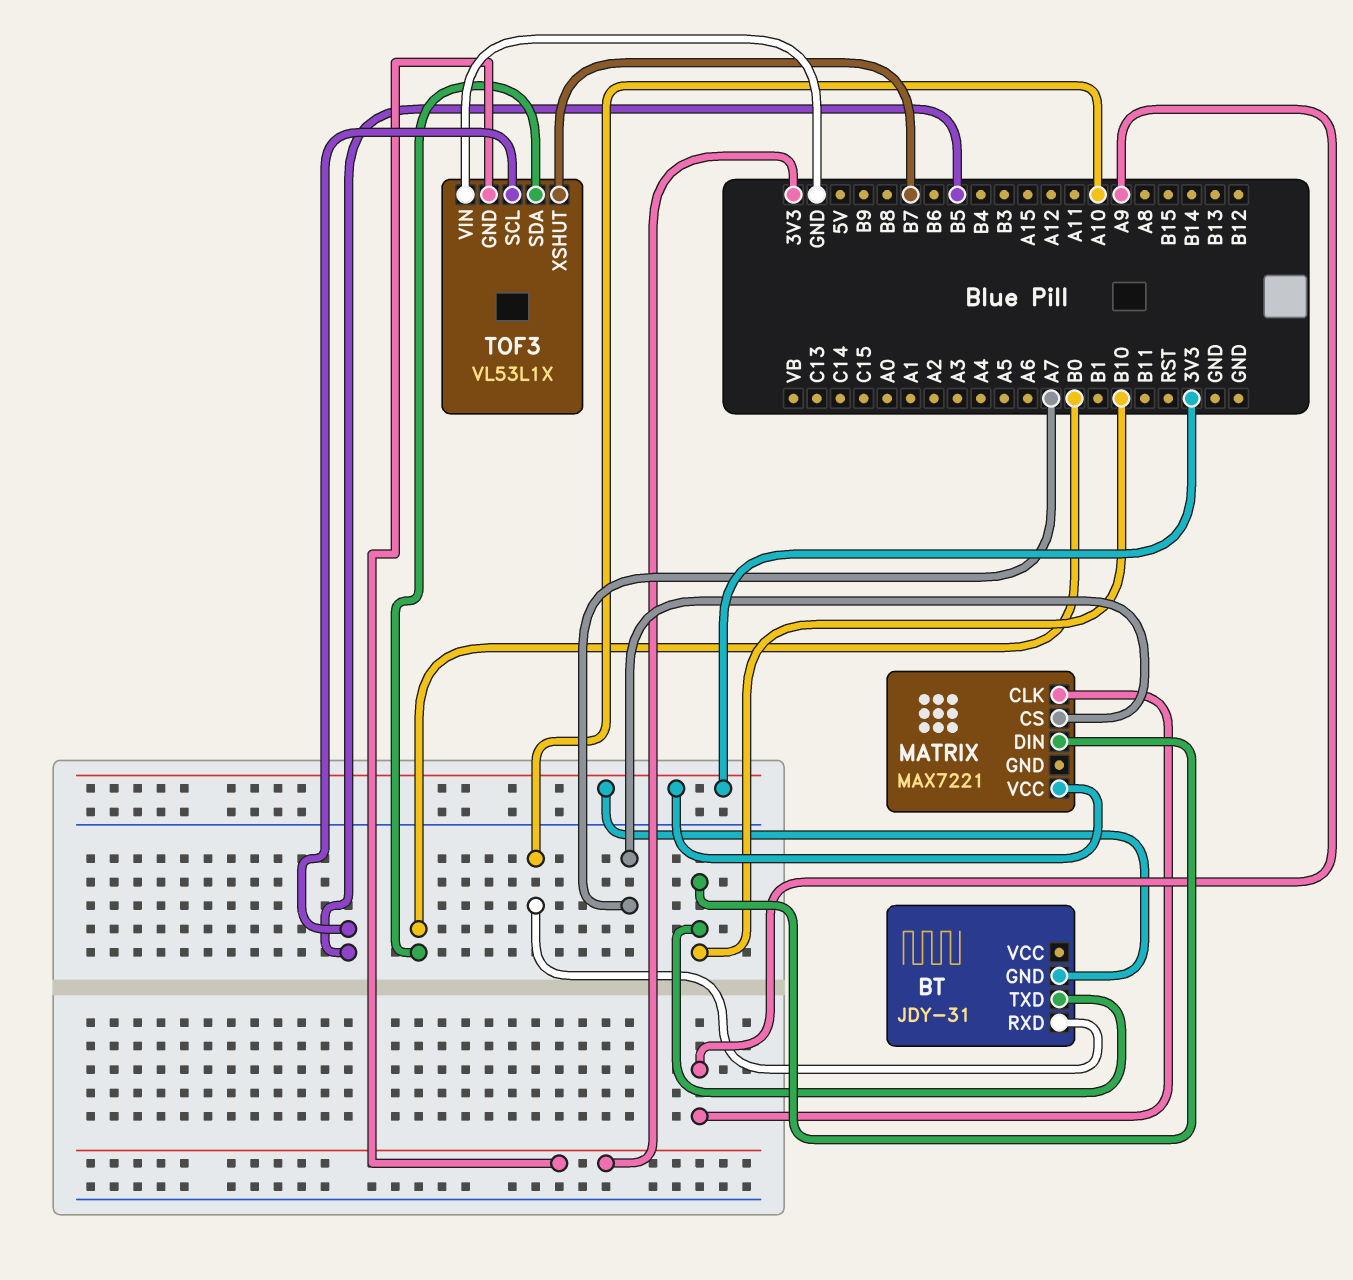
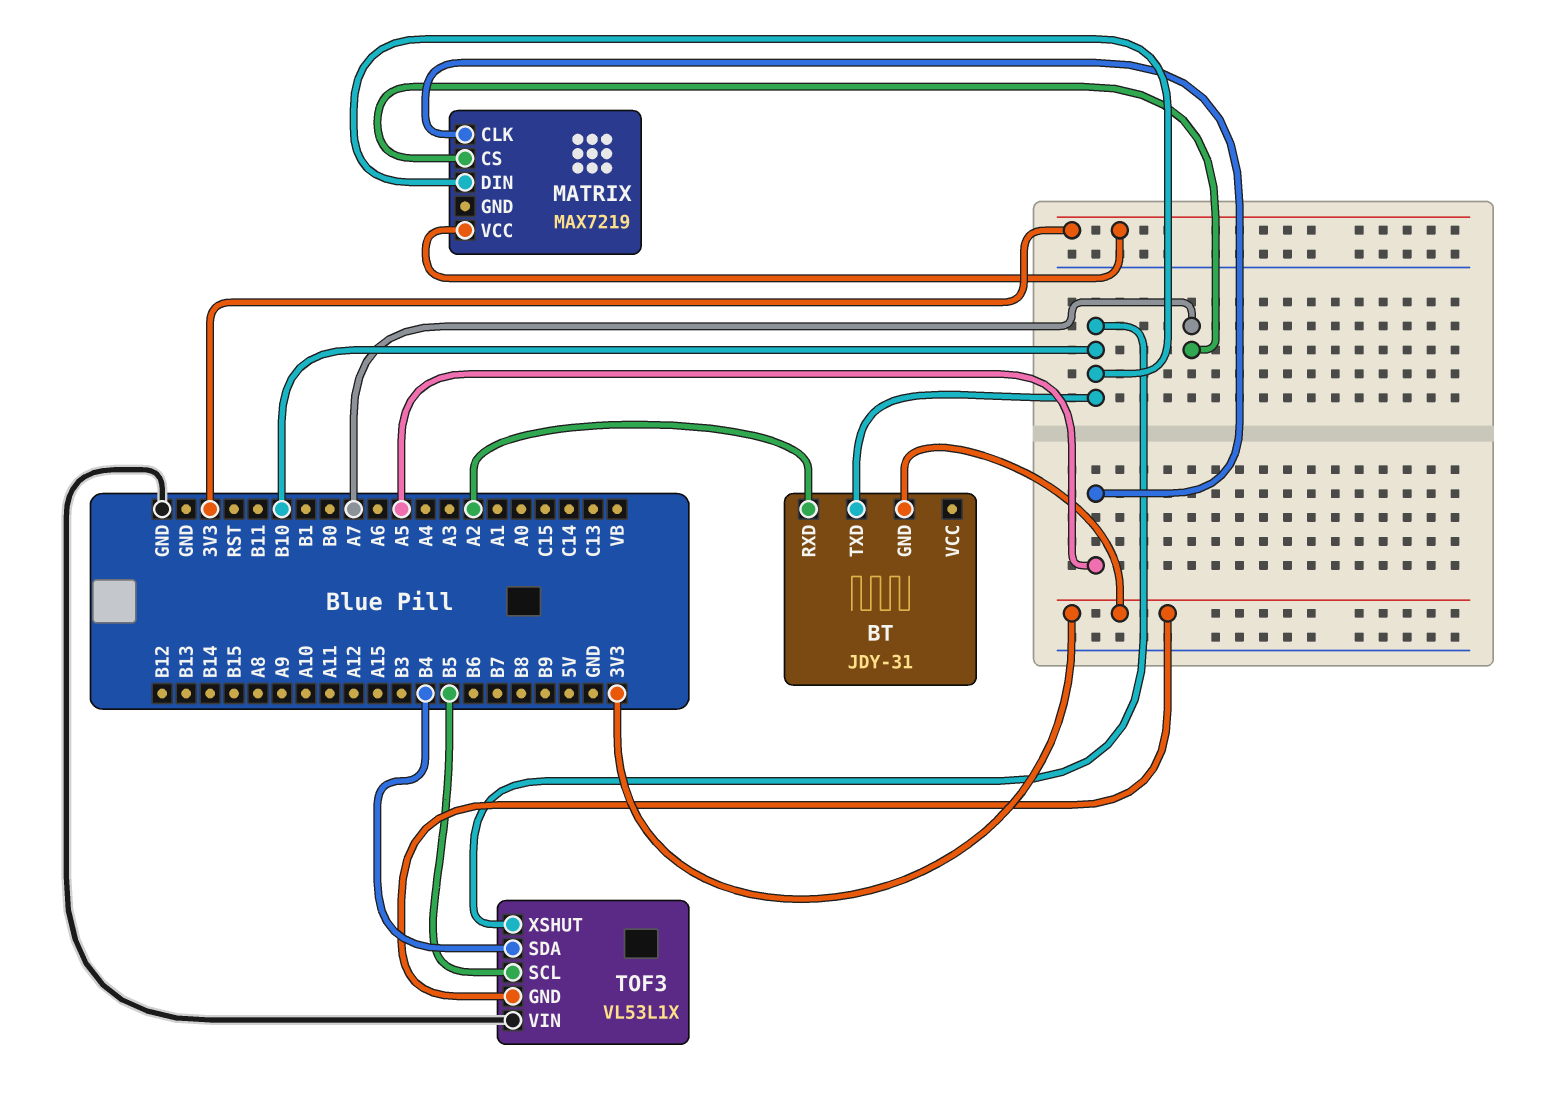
BT pin RXD: A10 -> A2
MATRIX: MAX7221 -> MAX7219
MATRIX pin CLK: A9 -> A5
TOF3 pin SDA: B0 -> B4
TOF3 pin XSHUT: B7 -> B10

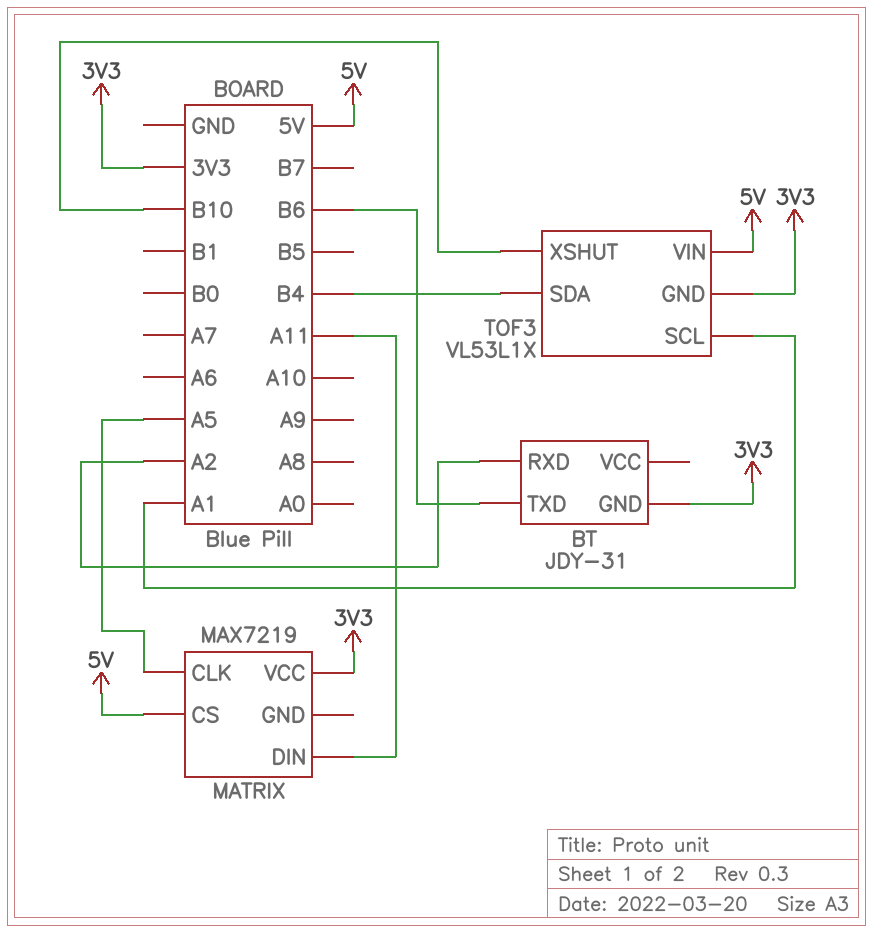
BT pin TXD: B10 -> B6
MATRIX pin CS: A7 -> 5V
MATRIX pin DIN: B10 -> A11
TOF3 pin SCL: B5 -> A1
TOF3 pin VIN: GND -> 5V

